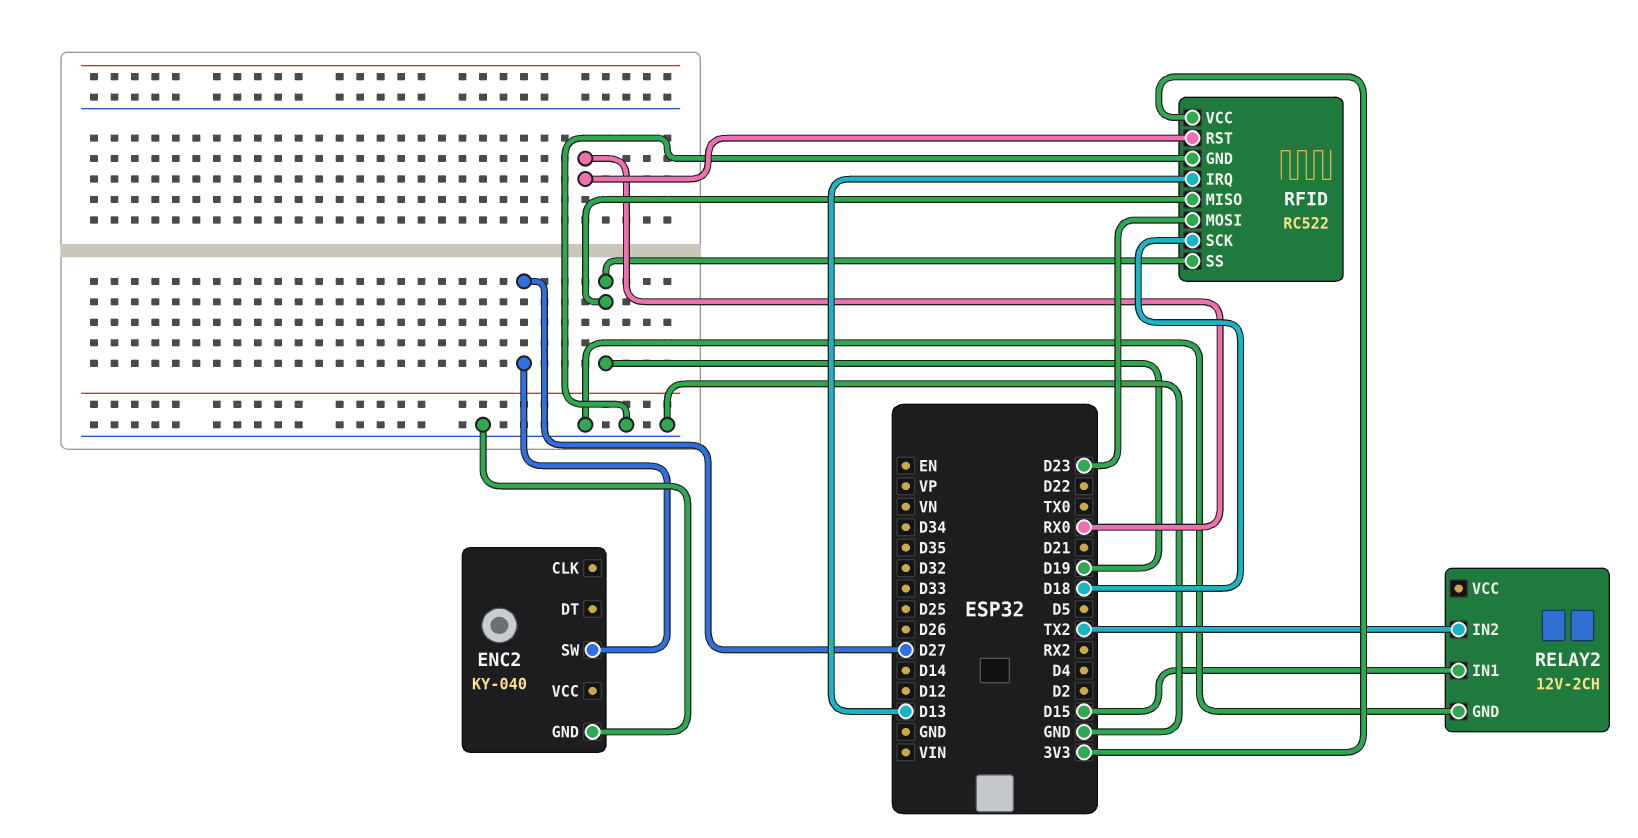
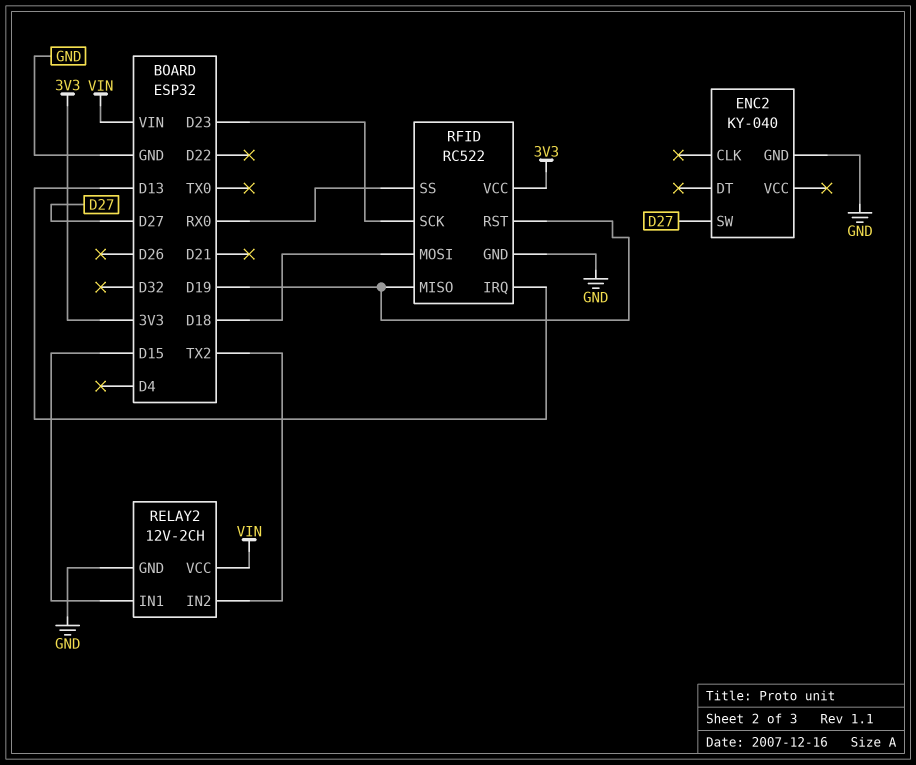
RELAY2 pin VCC: none -> VIN
RFID pin MOSI: D23 -> D18
RFID pin RST: RX0 -> D19
RFID pin SCK: D18 -> D23
RFID pin SS: D19 -> RX0

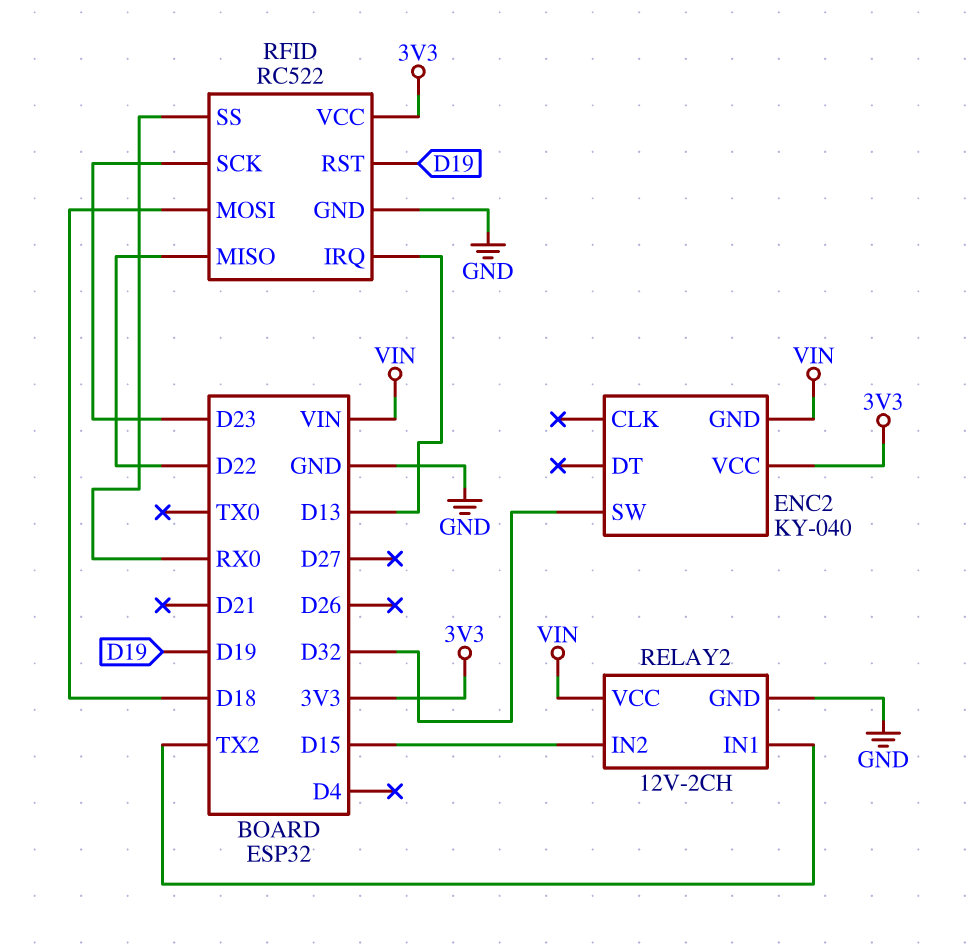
ENC2 pin GND: GND -> VIN
ENC2 pin SW: D27 -> D32
ENC2 pin VCC: none -> 3V3
RELAY2 pin IN1: D15 -> TX2
RELAY2 pin IN2: TX2 -> D15
RFID pin MISO: D19 -> D22

